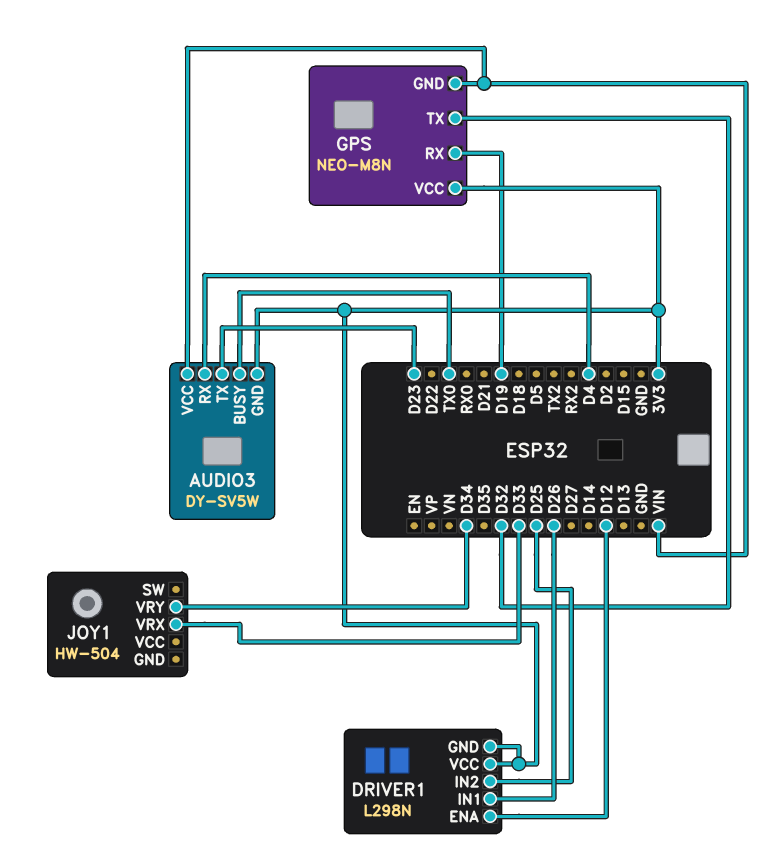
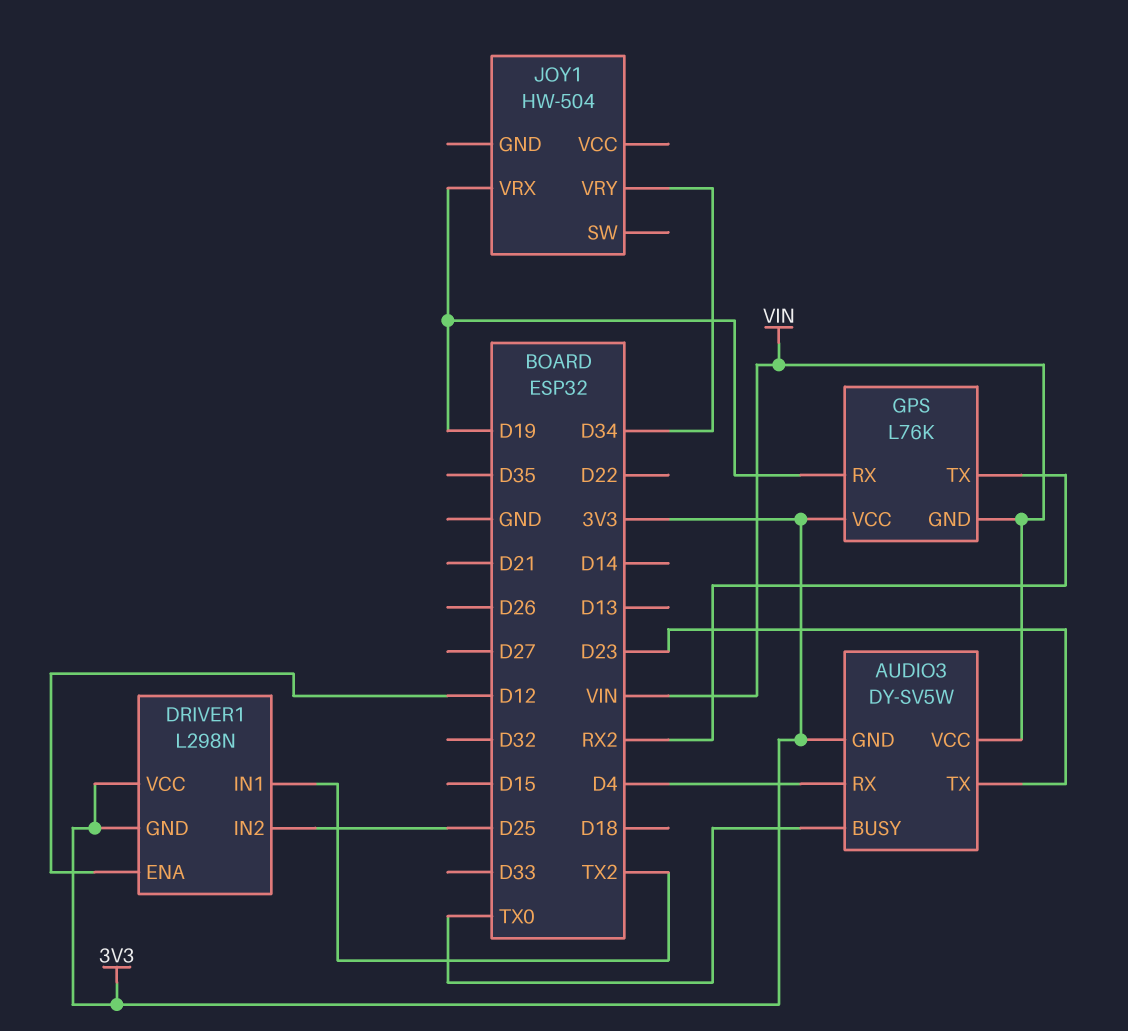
DRIVER1 pin IN1: D26 -> TX2
GPS: NEO-M8N -> L76K
GPS pin TX: D32 -> RX2
JOY1 pin VRX: D33 -> D19

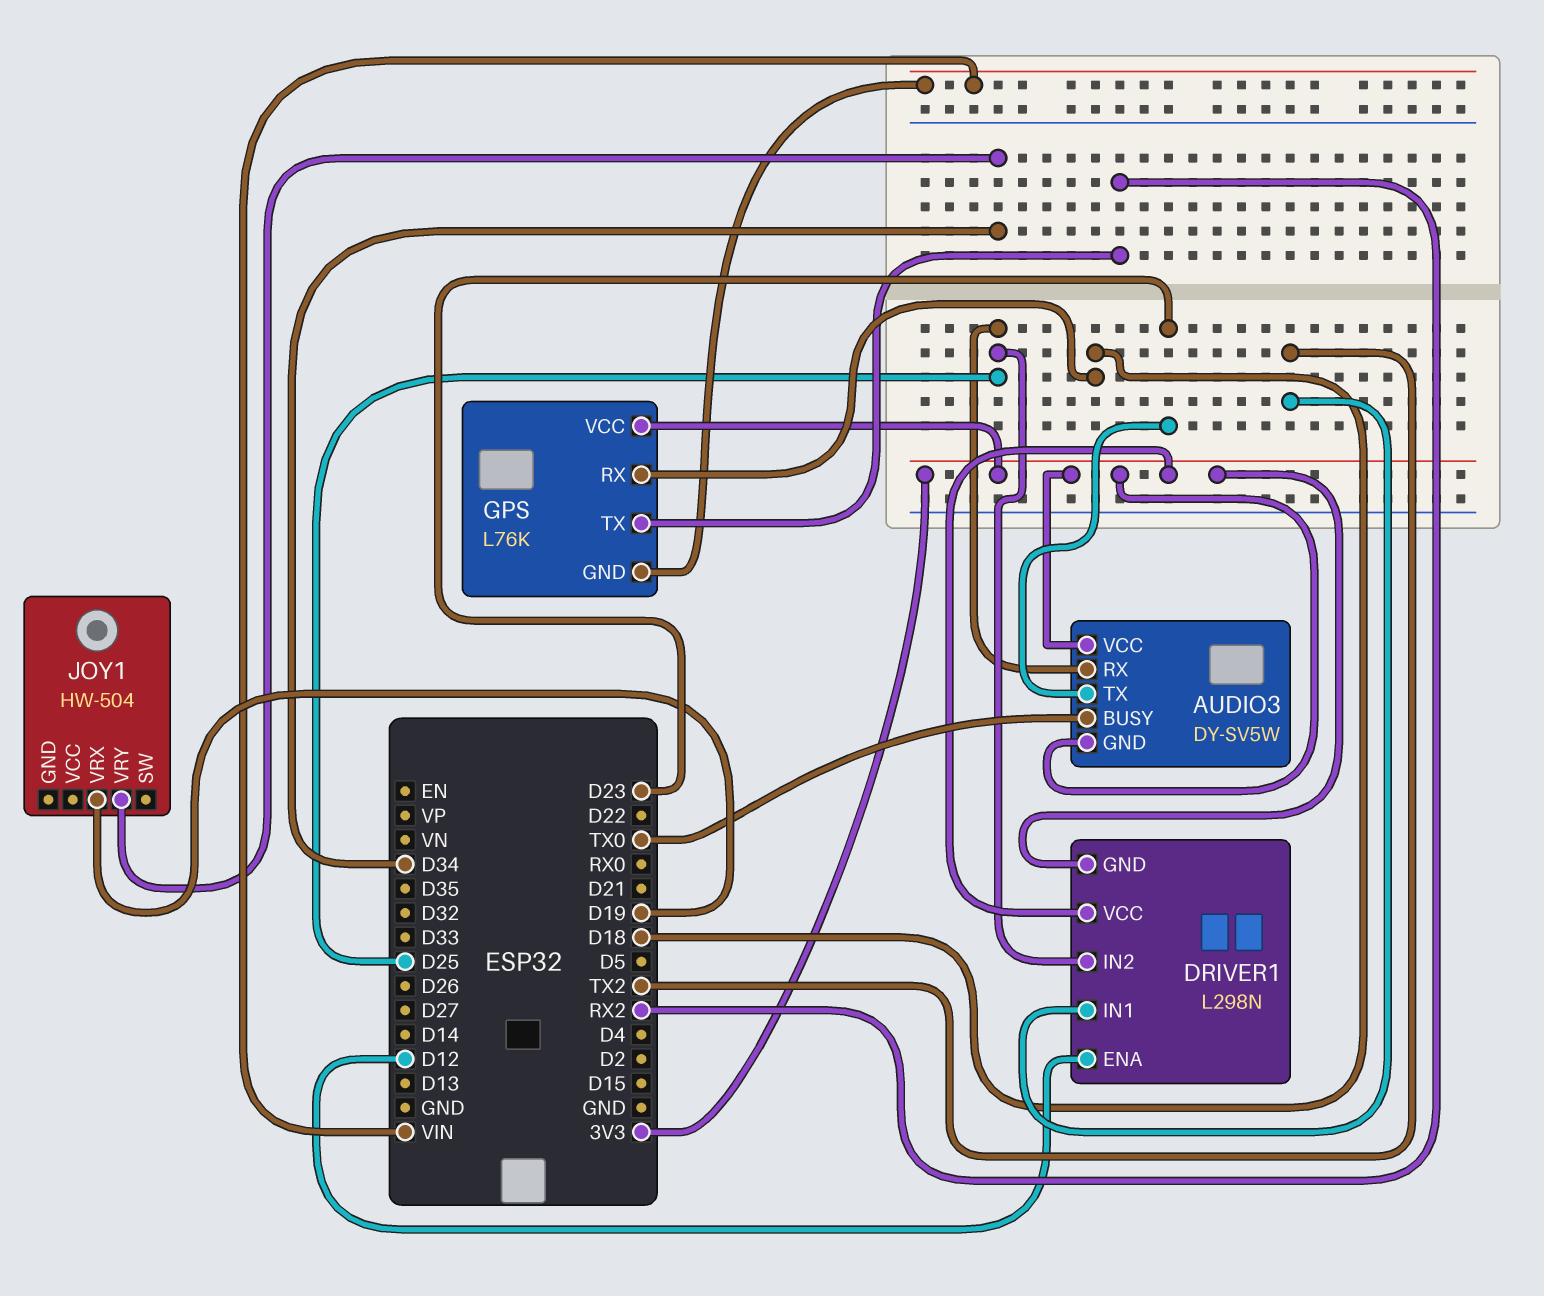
AUDIO3 pin RX: D4 -> D25
AUDIO3 pin VCC: VIN -> 3V3
GPS pin RX: D19 -> D18

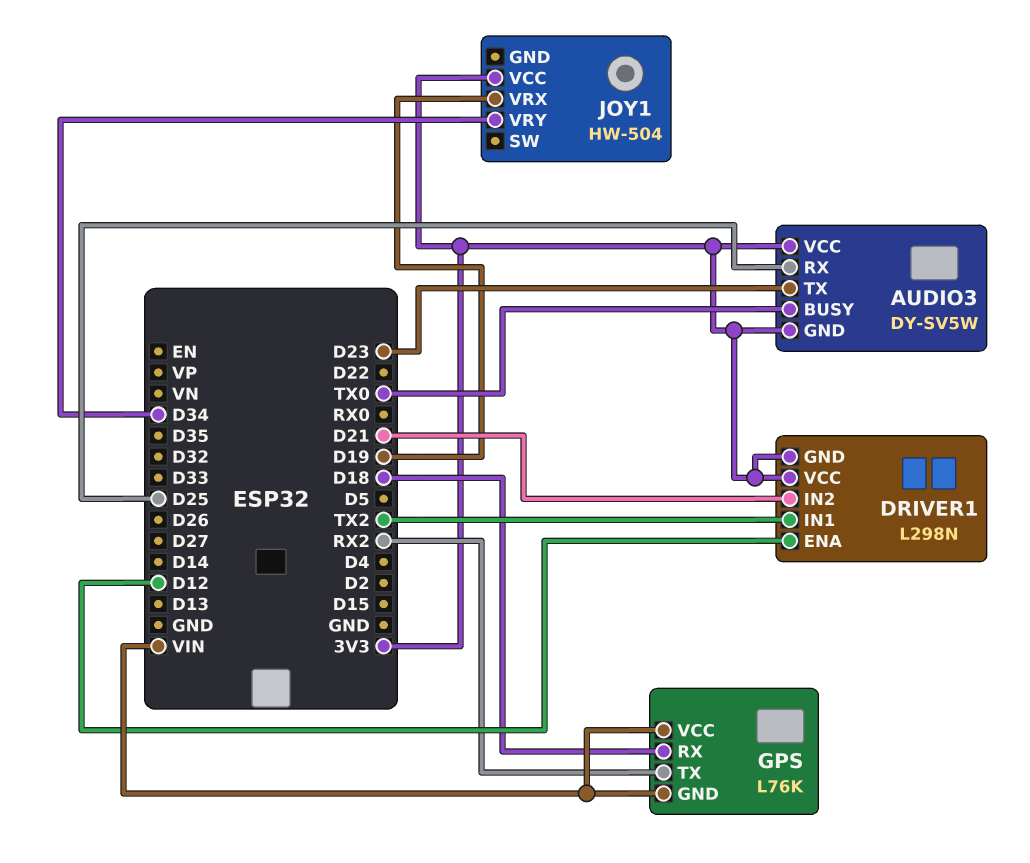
DRIVER1 pin IN2: D25 -> D21
GPS pin VCC: 3V3 -> VIN
JOY1 pin VCC: none -> 3V3

